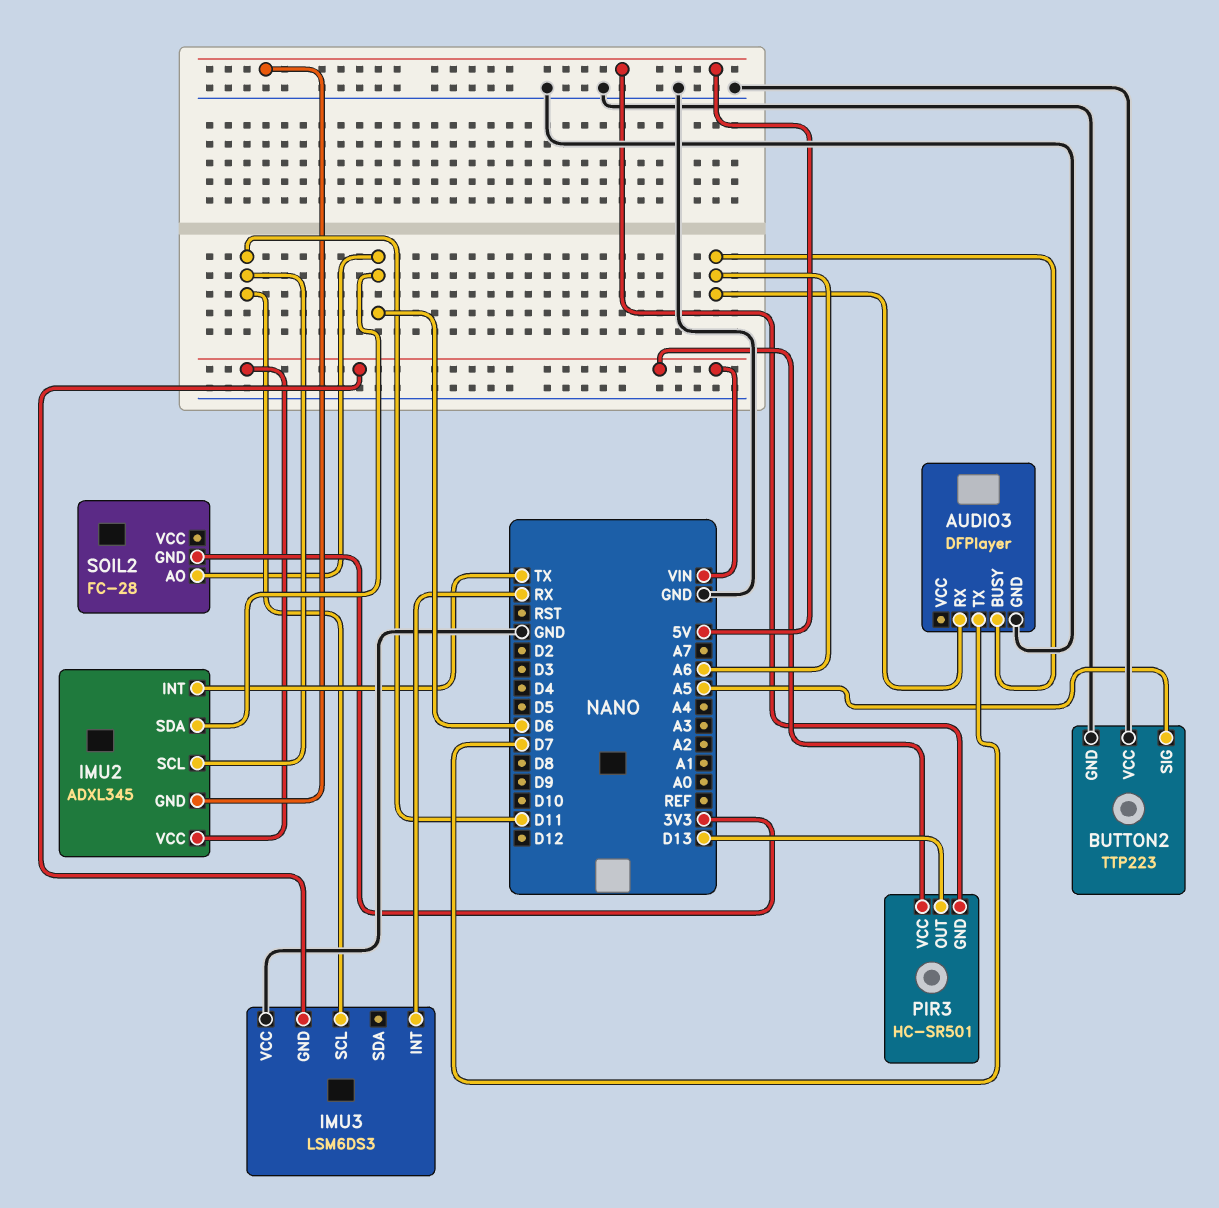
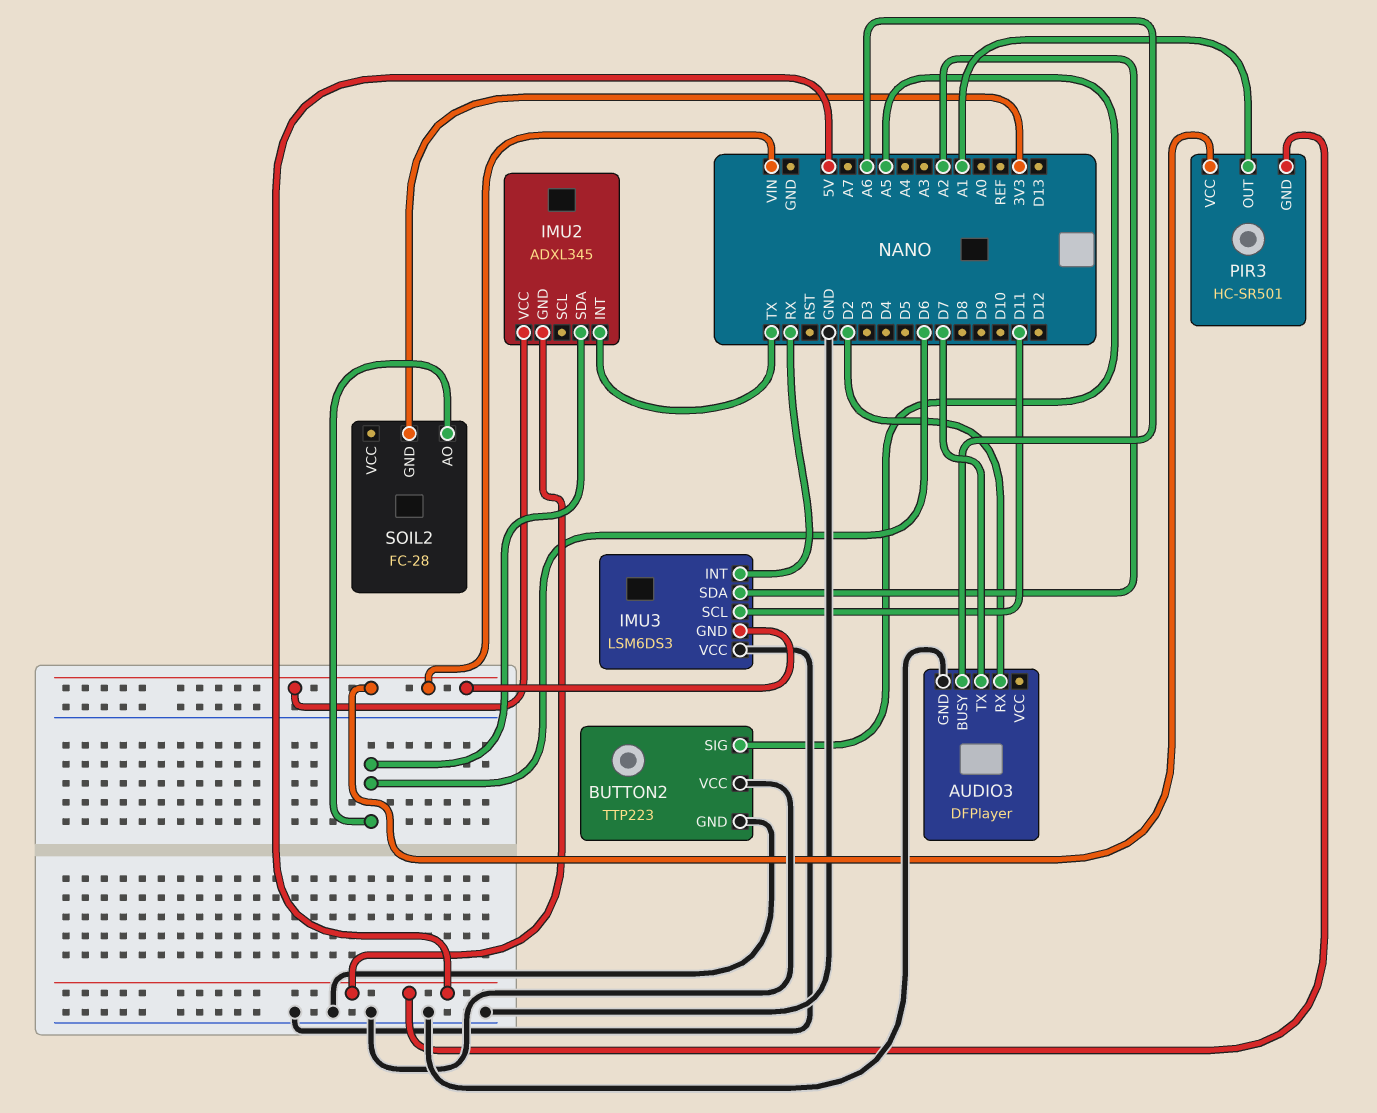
AUDIO3 pin RX: A6 -> D2
IMU2 pin SCL: D11 -> none
IMU3 pin SDA: none -> A2
PIR3 pin OUT: D13 -> A1

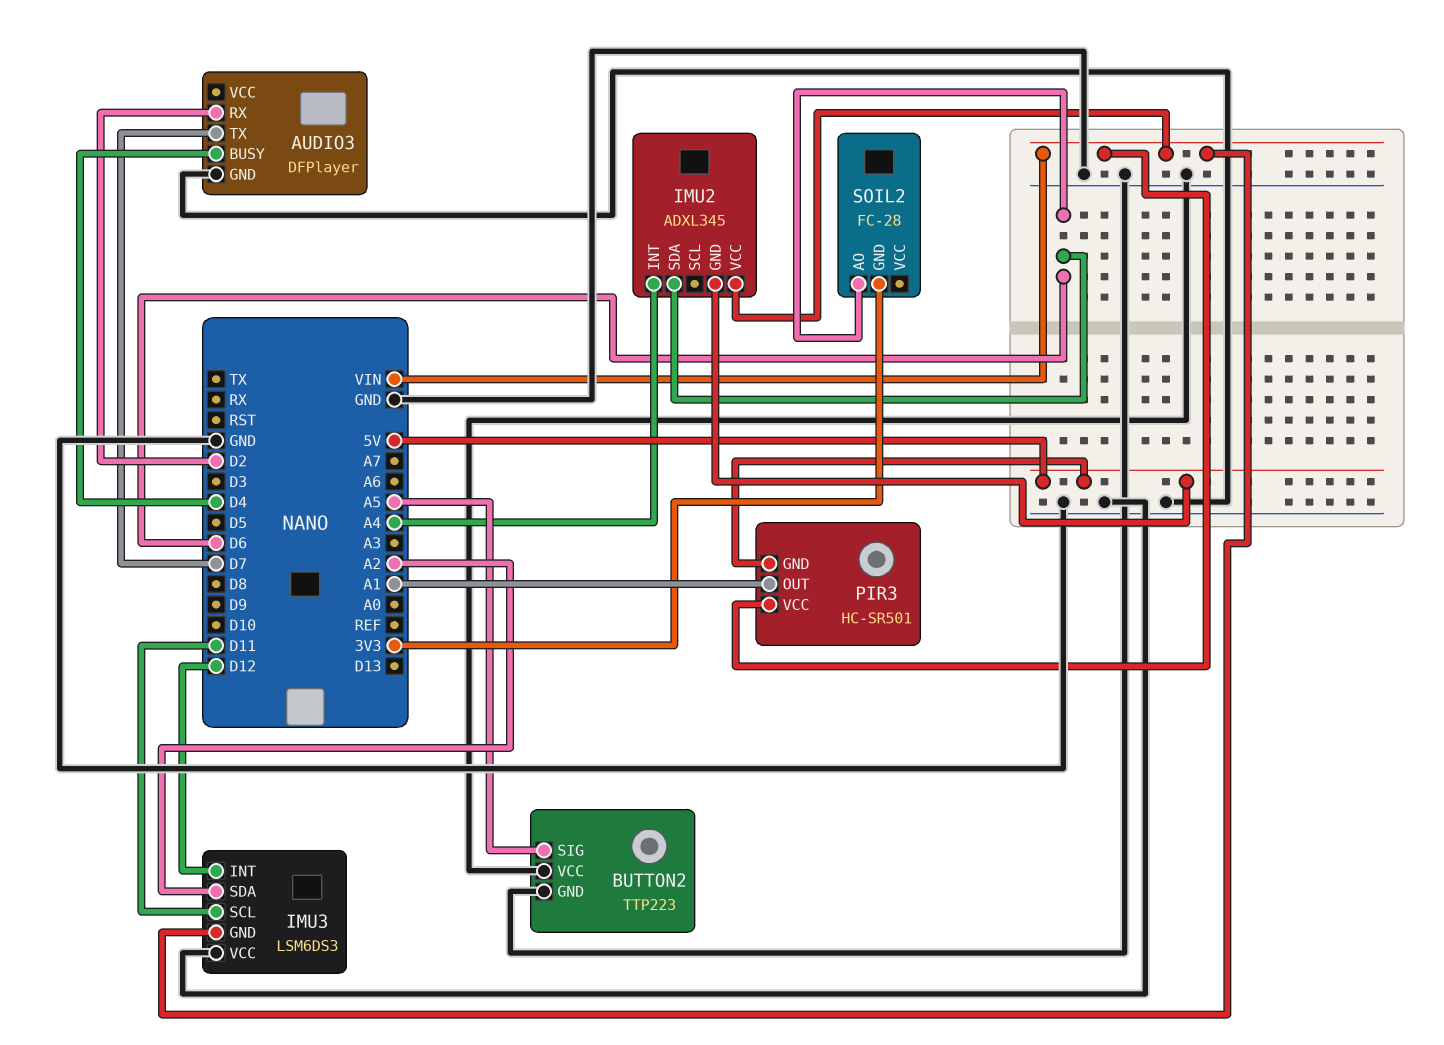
AUDIO3 pin BUSY: A6 -> D4
IMU2 pin INT: TX -> A4
IMU3 pin INT: RX -> D12

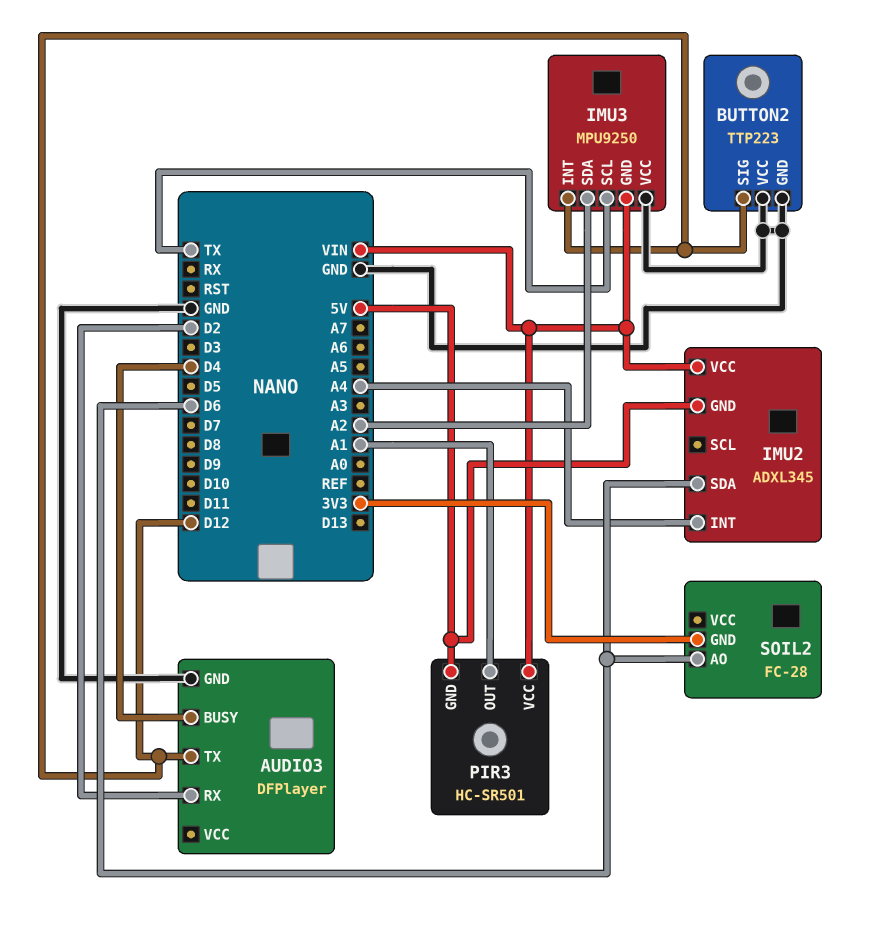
AUDIO3 pin TX: D7 -> D12
BUTTON2 pin SIG: A5 -> D12
IMU3: LSM6DS3 -> MPU9250
IMU3 pin SCL: D11 -> TX

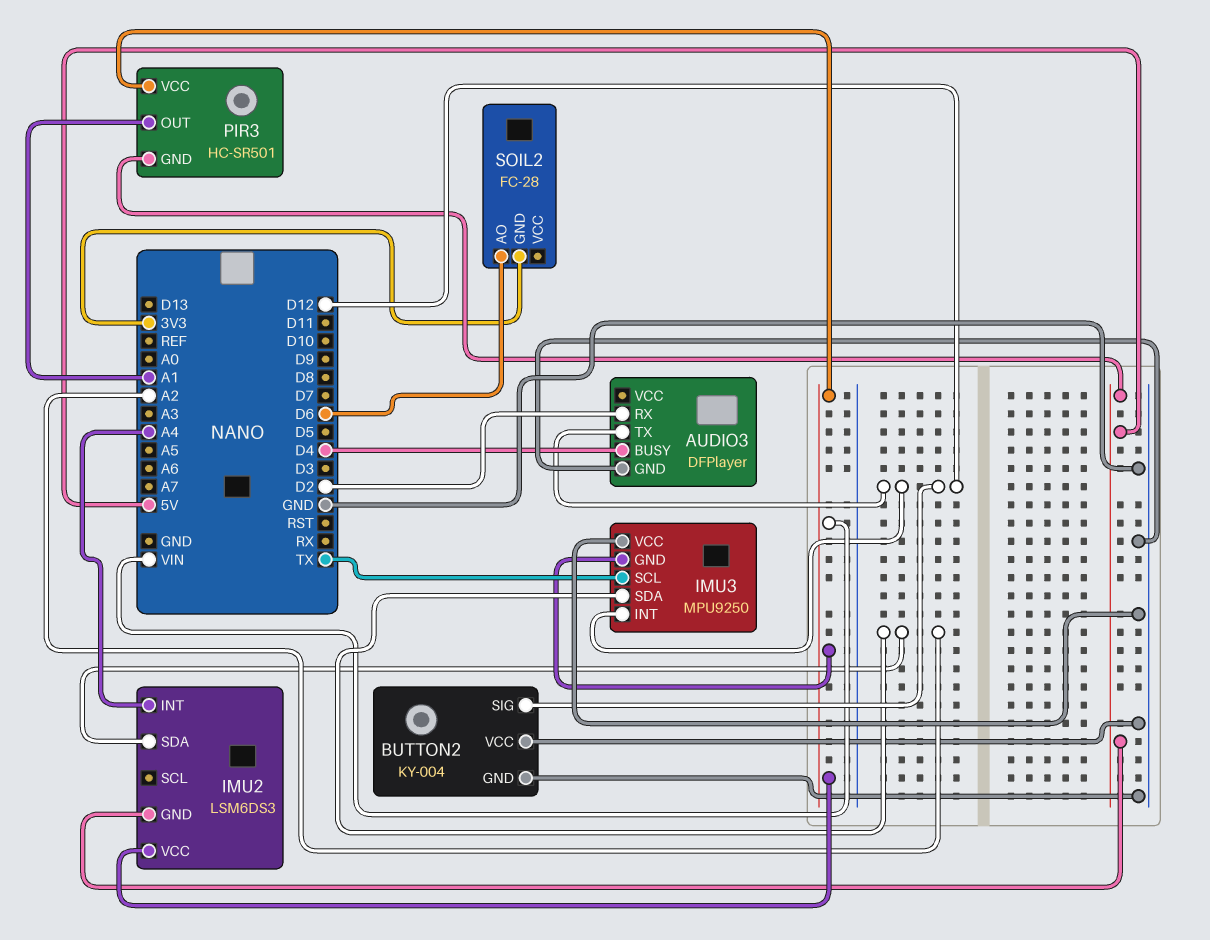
BUTTON2: TTP223 -> KY-004
IMU2: ADXL345 -> LSM6DS3
IMU2 pin SDA: D6 -> A2

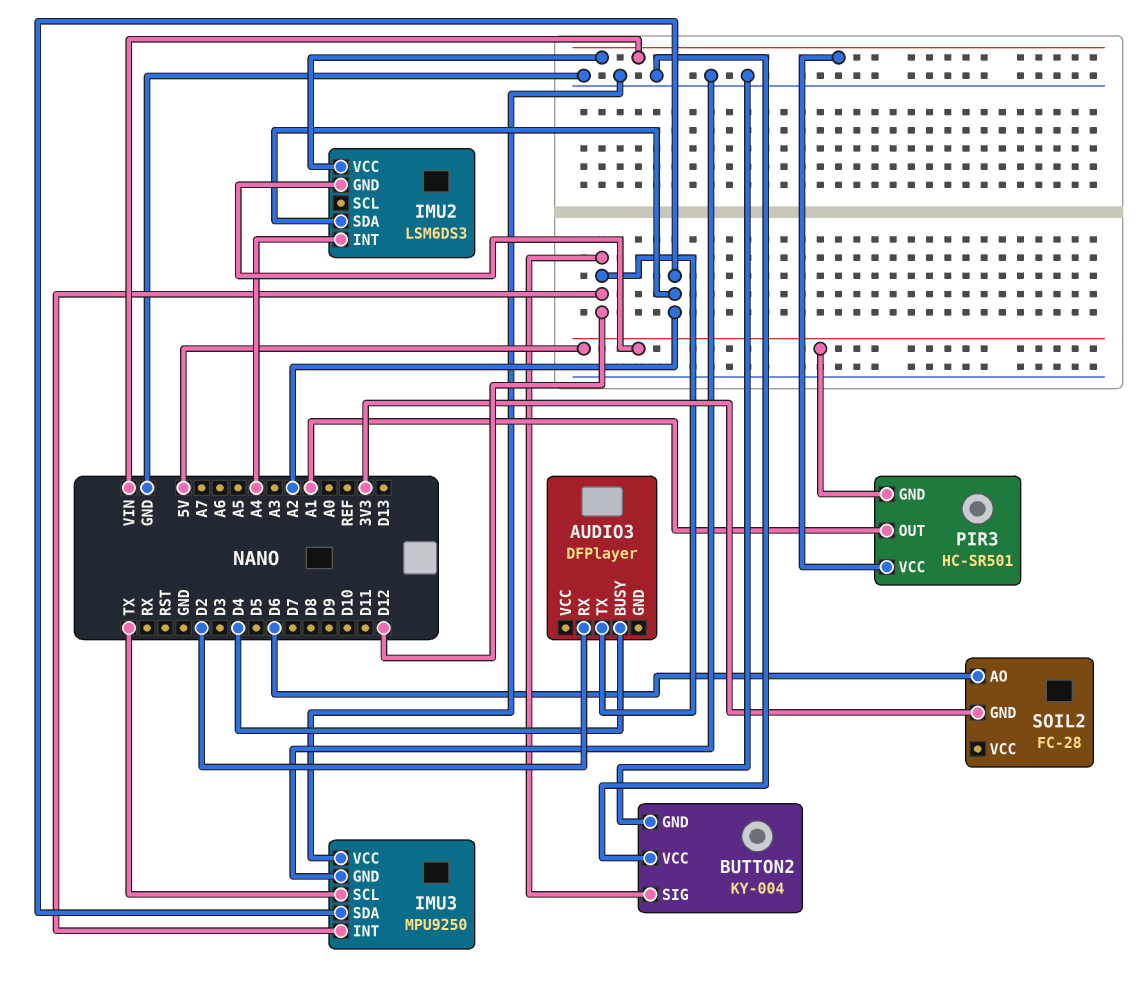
AUDIO3 pin GND: GND -> none
IMU3 pin GND: VIN -> GND

